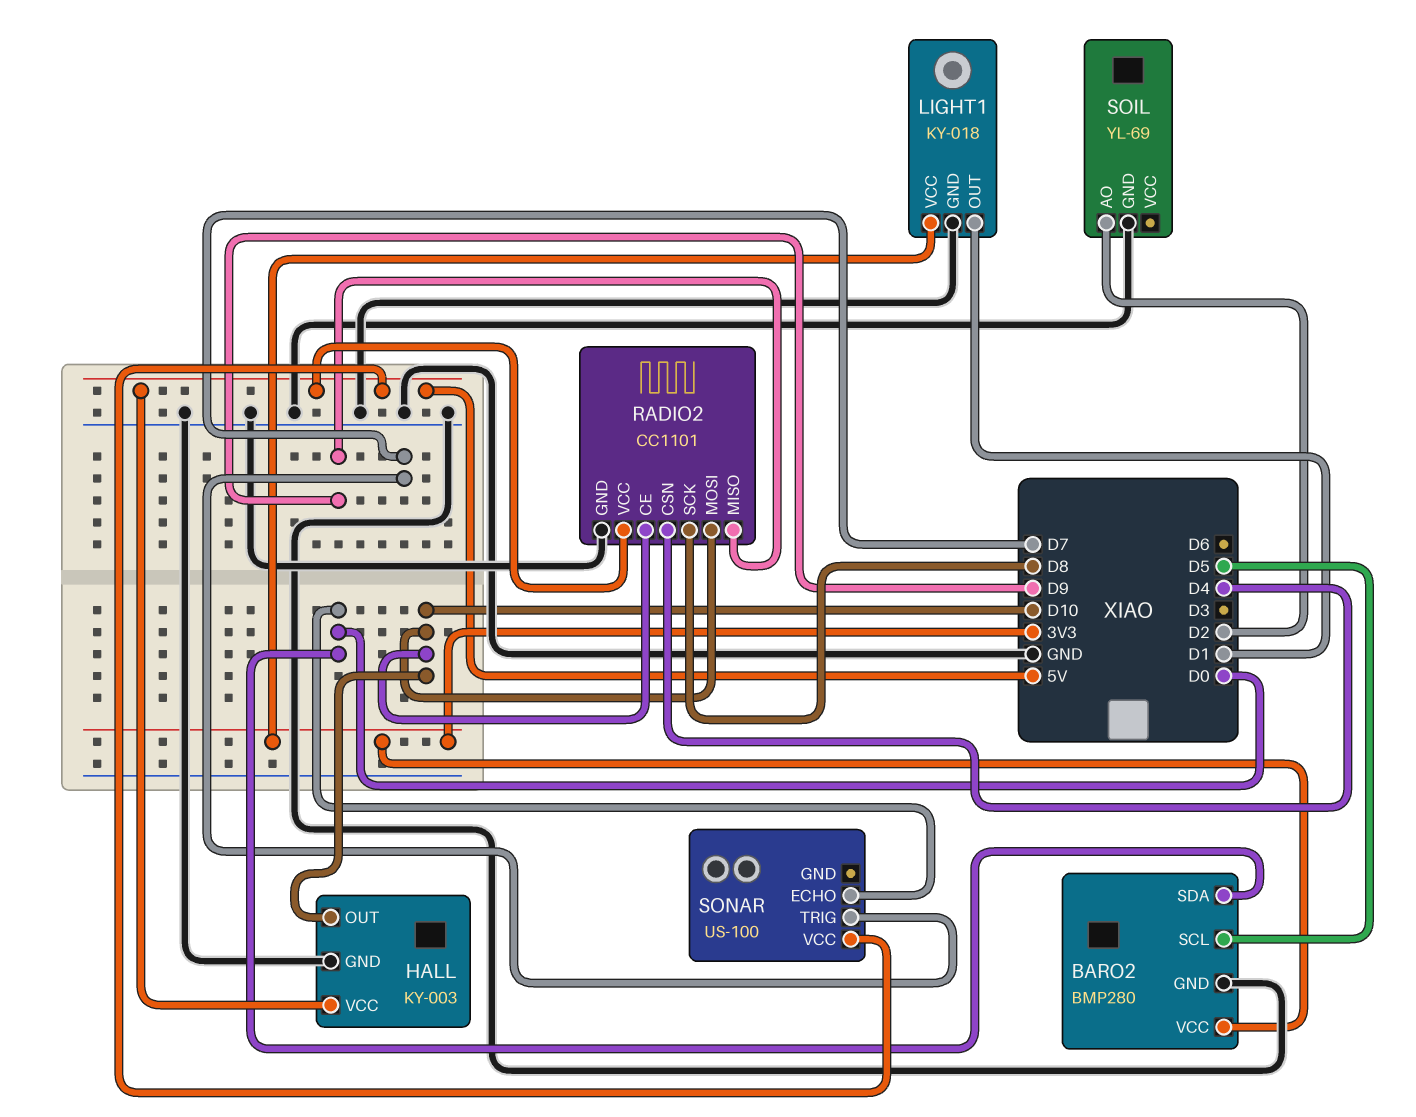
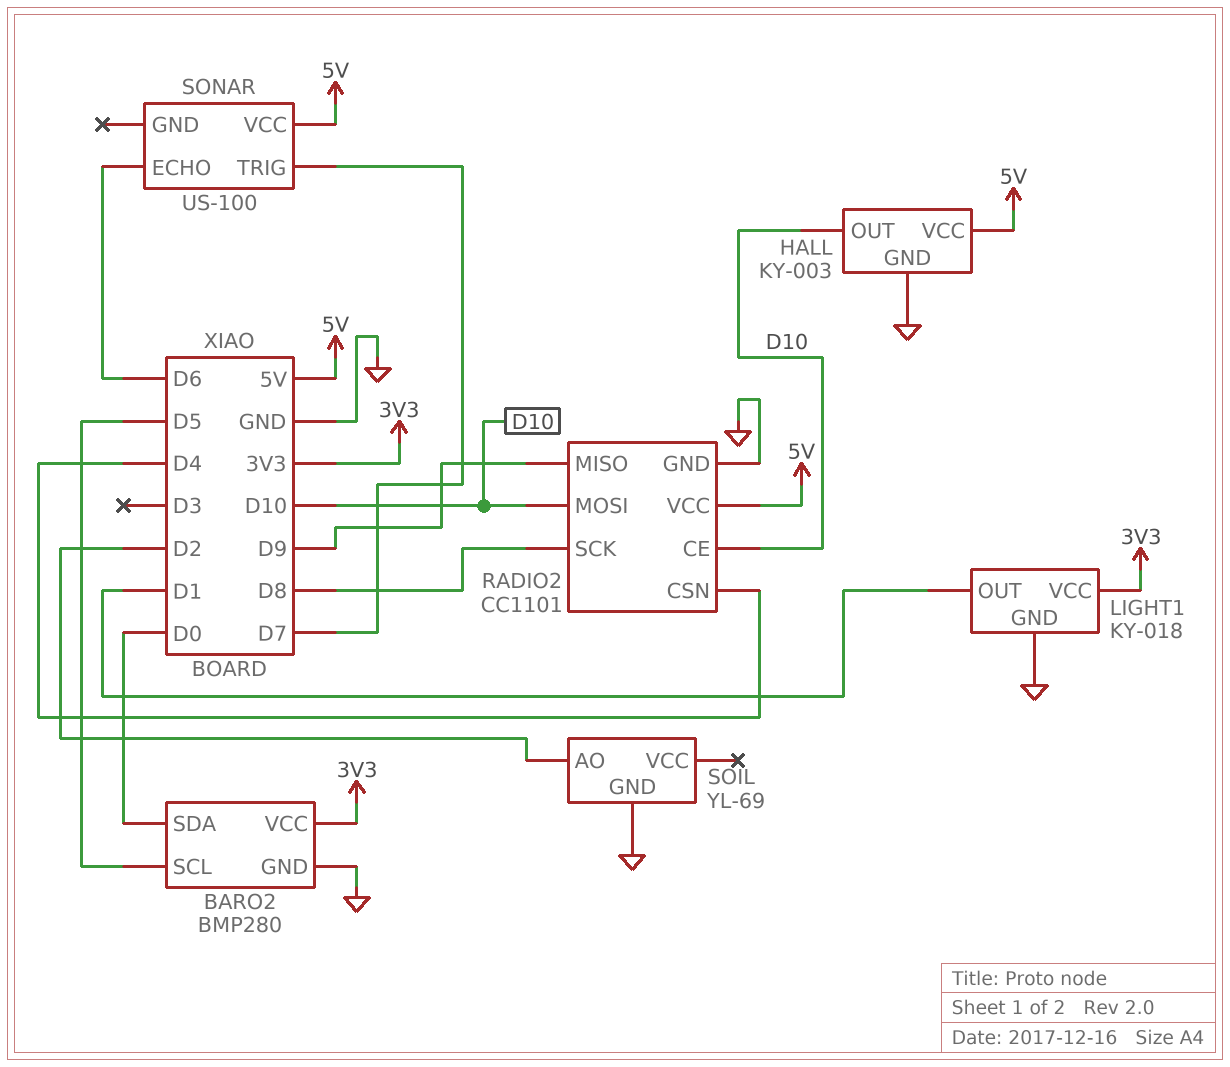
SONAR pin ECHO: D0 -> D6

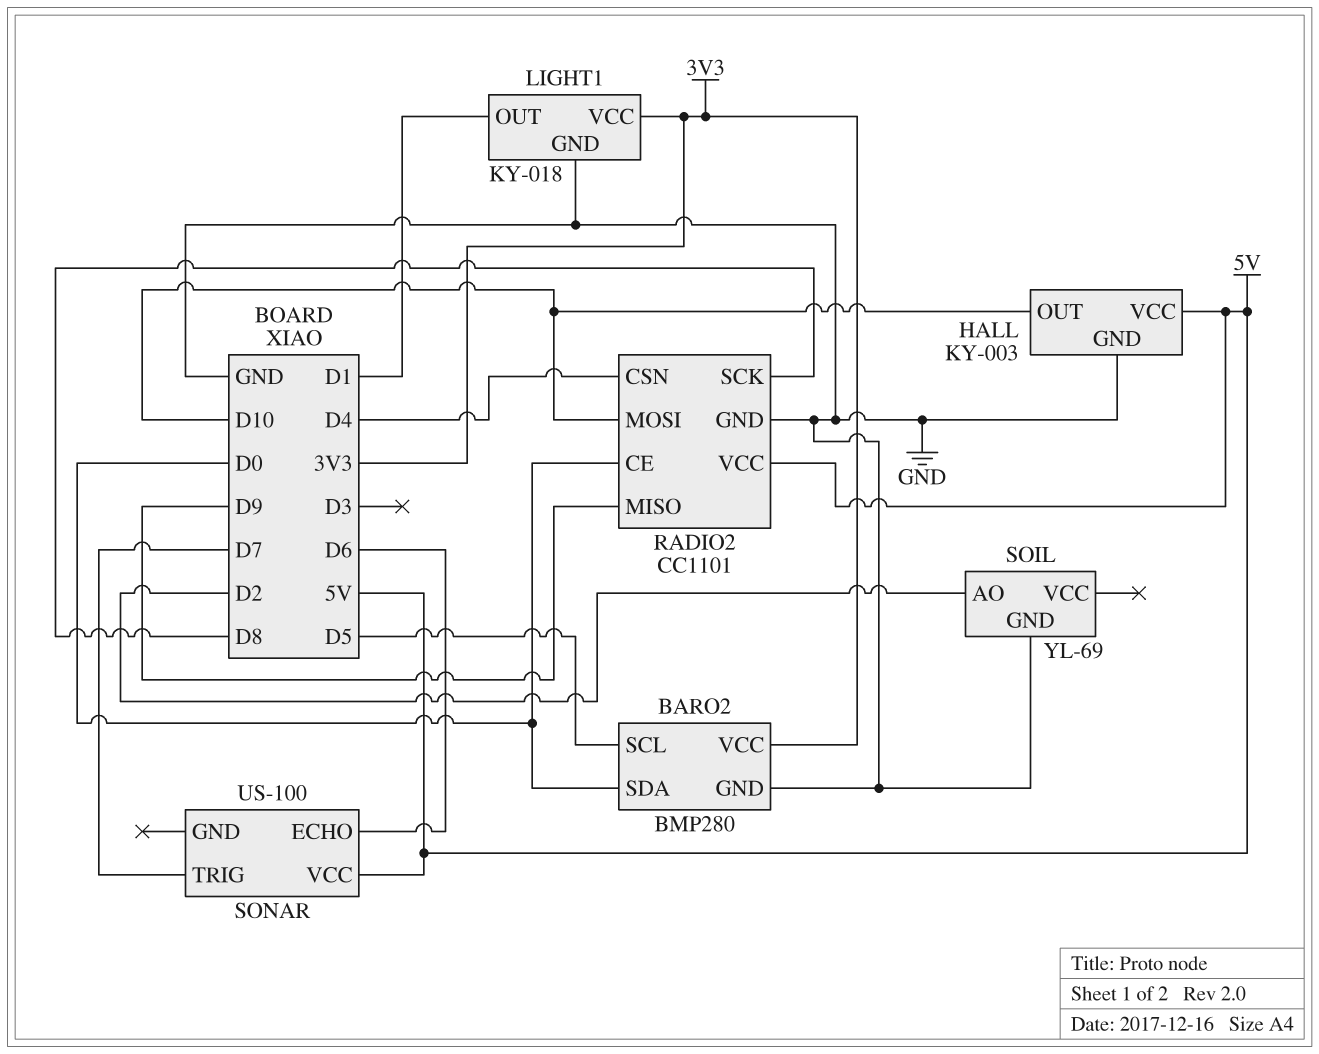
RADIO2 pin CE: D10 -> D0

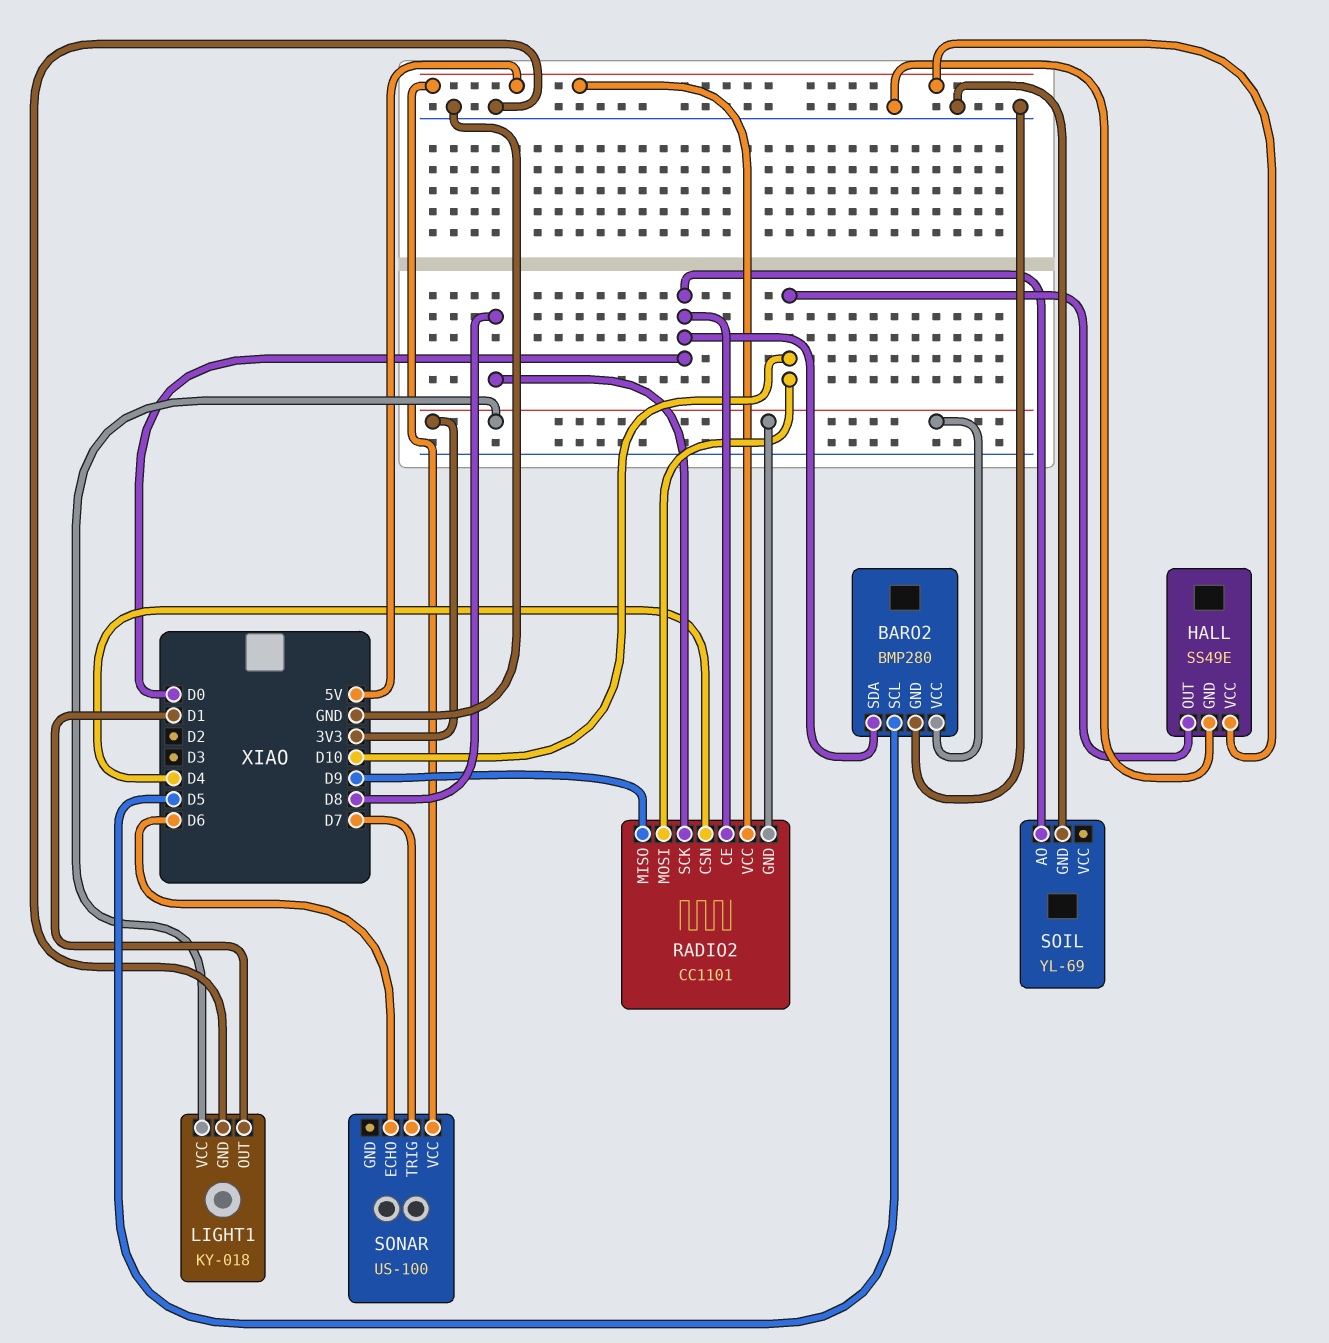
HALL: KY-003 -> SS49E
RADIO2 pin GND: GND -> 3V3
SOIL pin AO: D2 -> D0

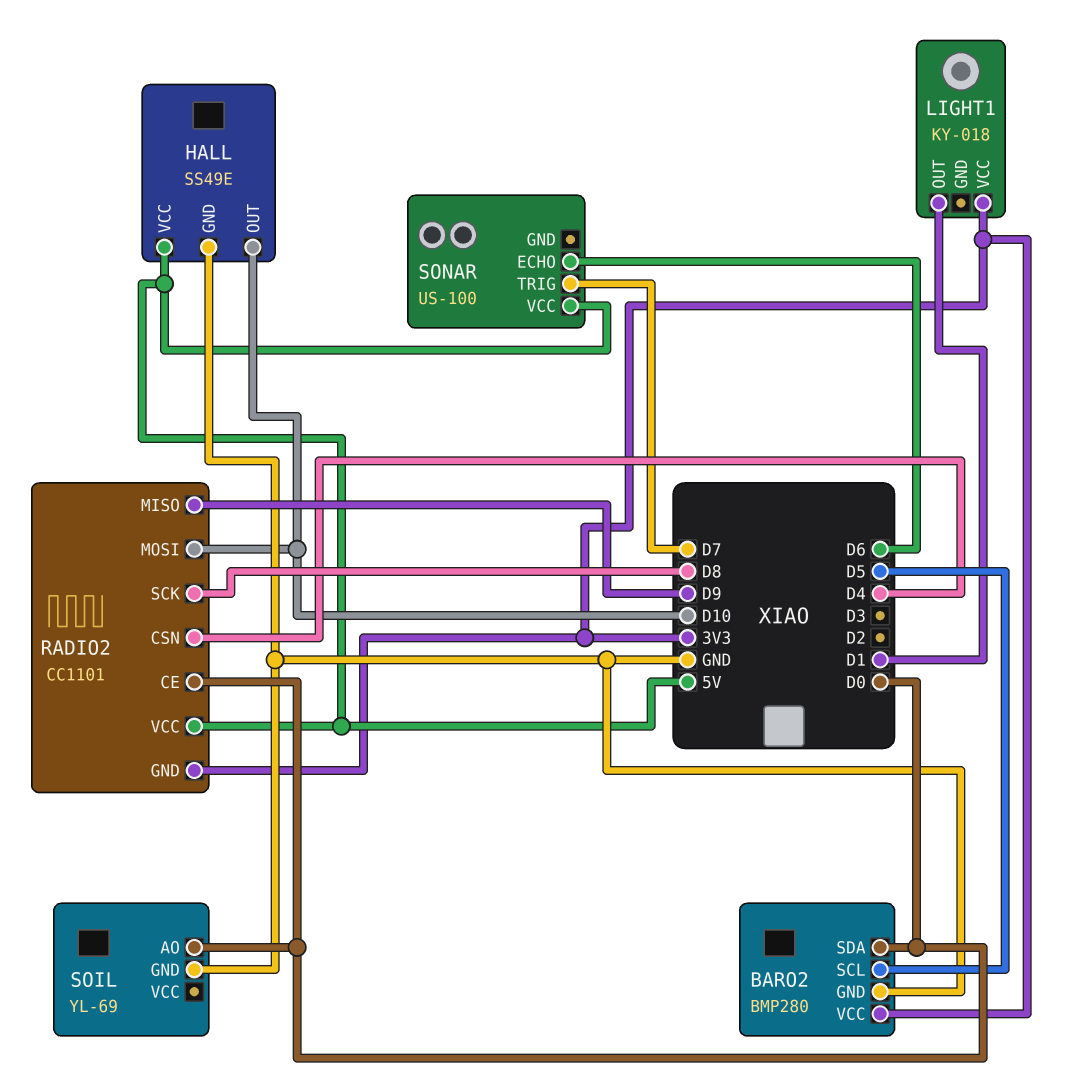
LIGHT1 pin GND: GND -> none

